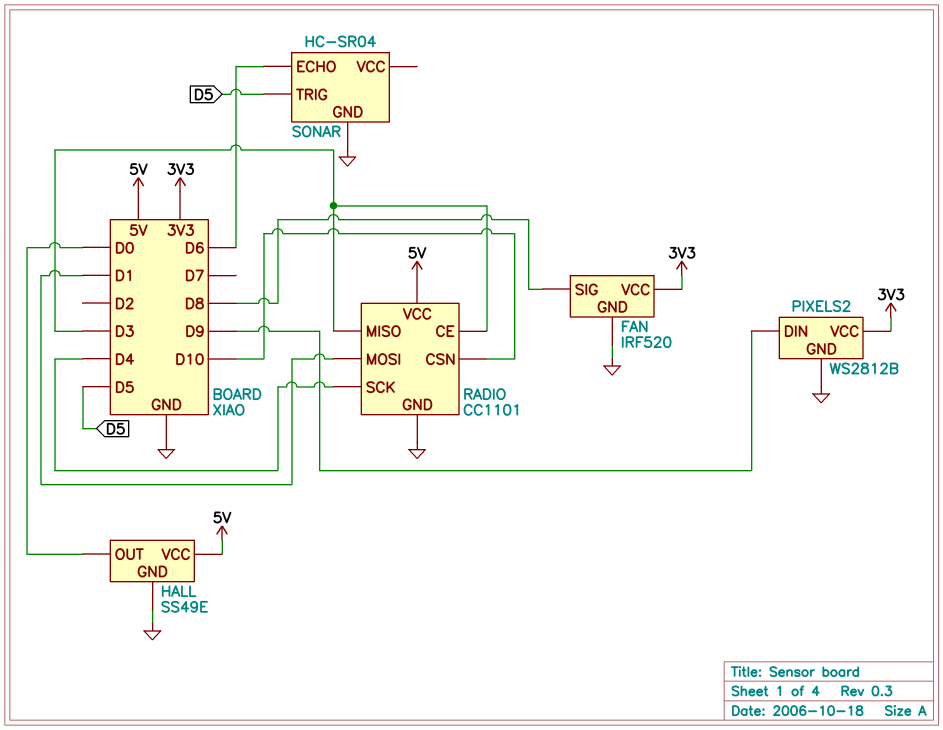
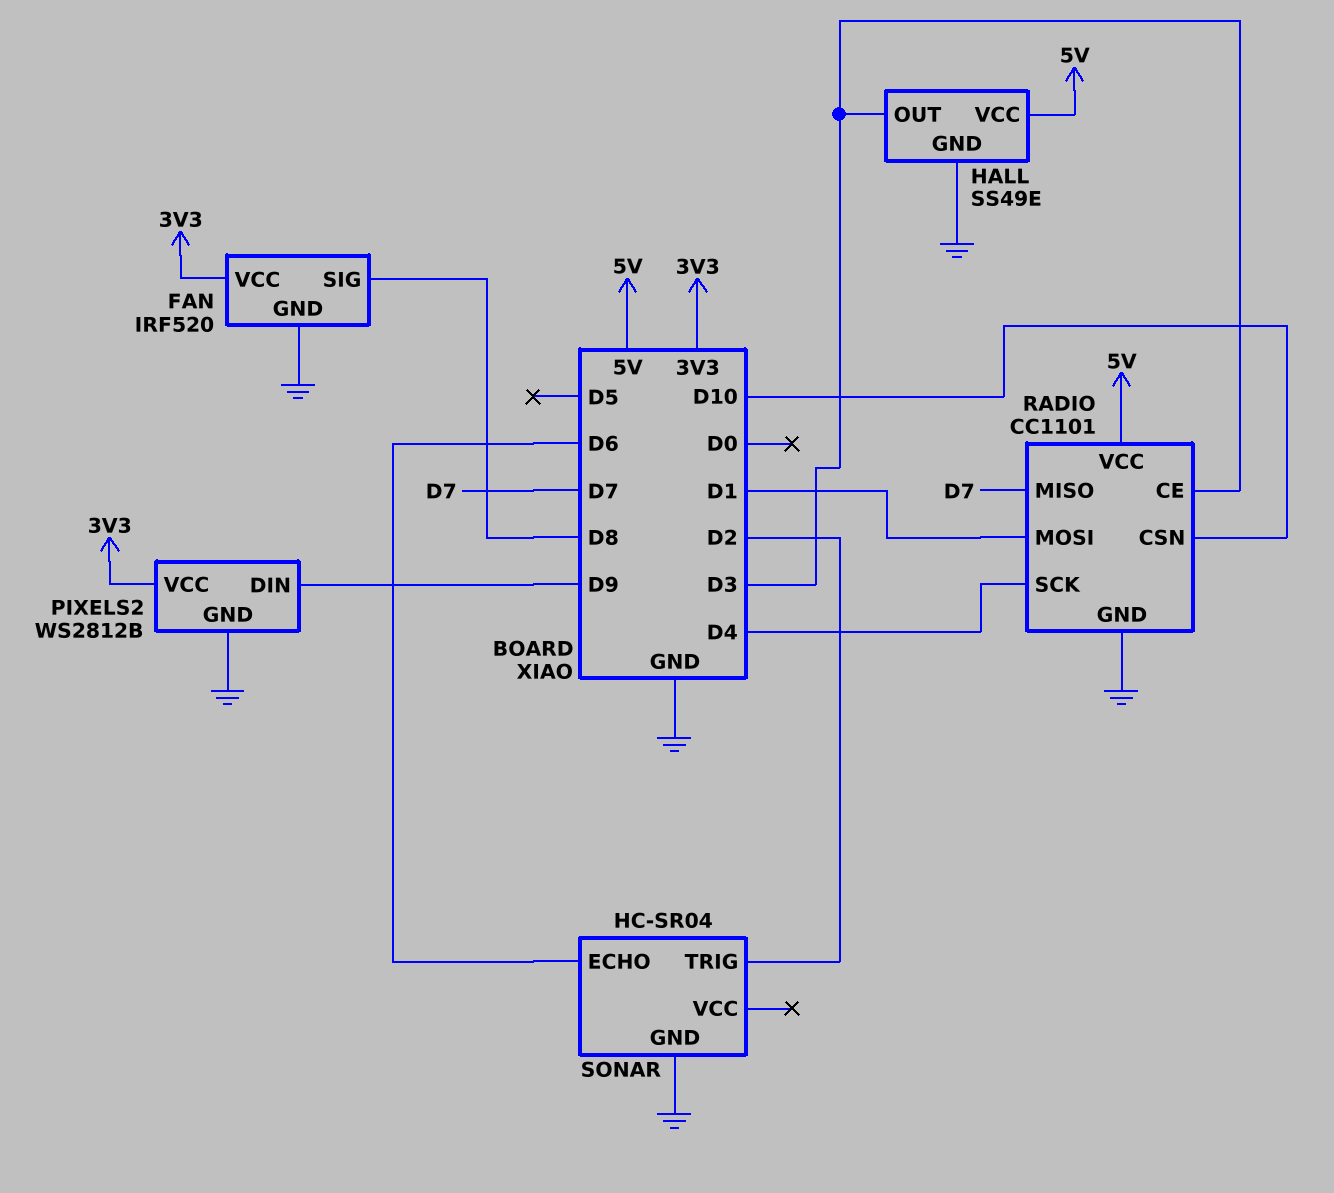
HALL pin OUT: D0 -> D3
RADIO pin MISO: D3 -> D7
SONAR pin TRIG: D5 -> D2

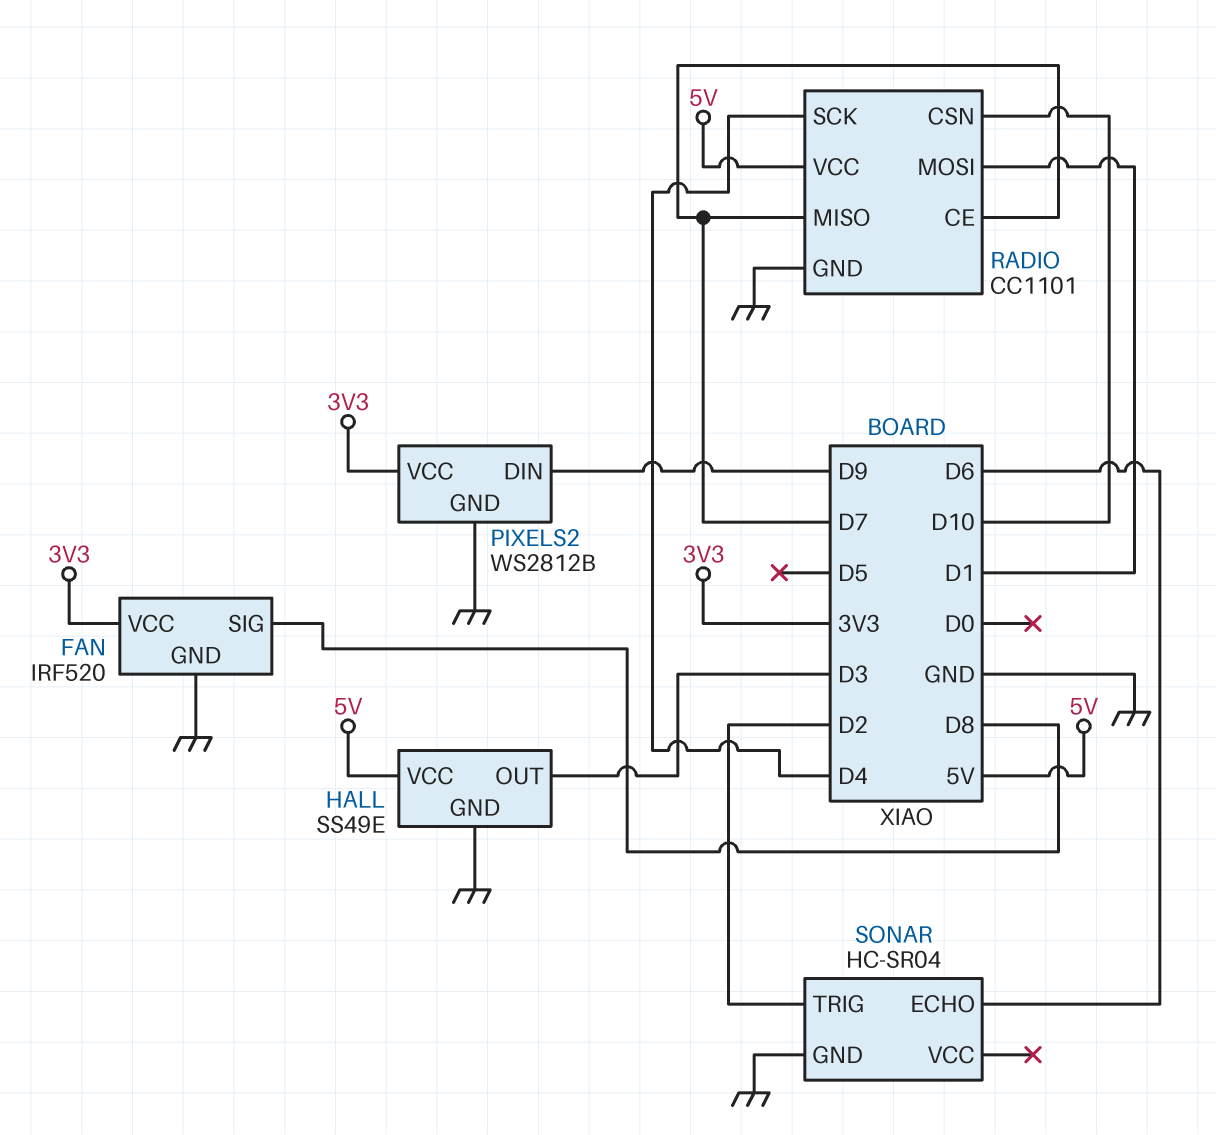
RADIO pin CE: D3 -> D7

